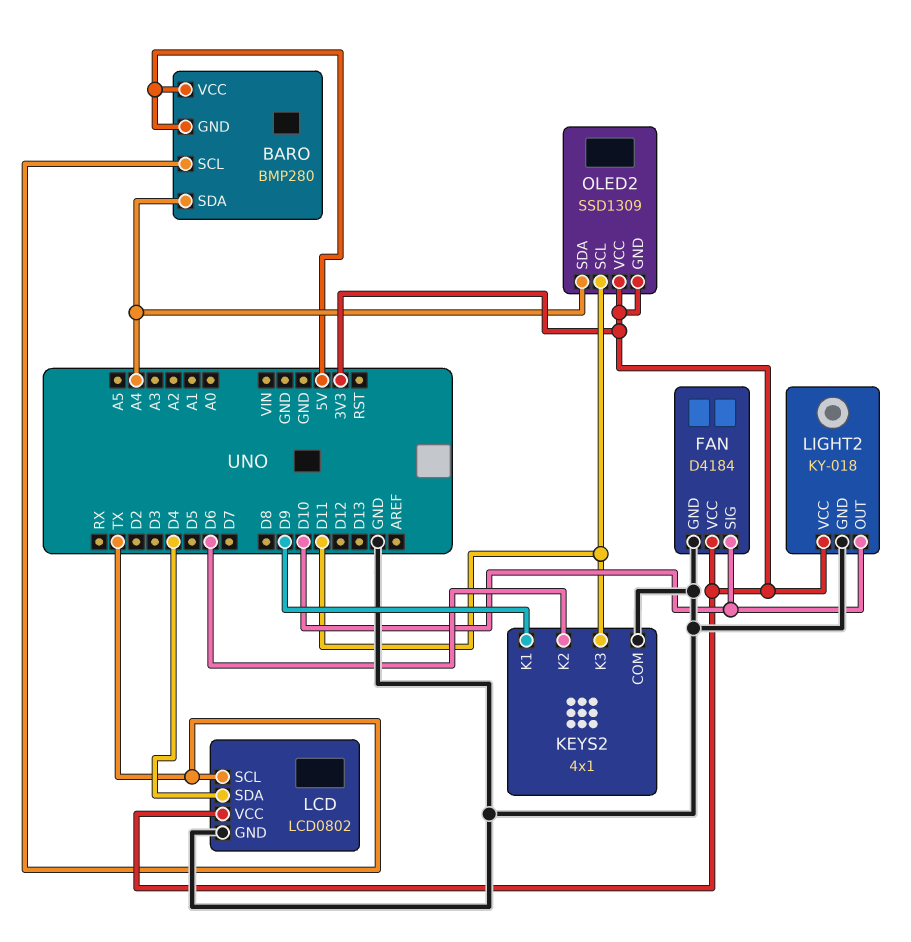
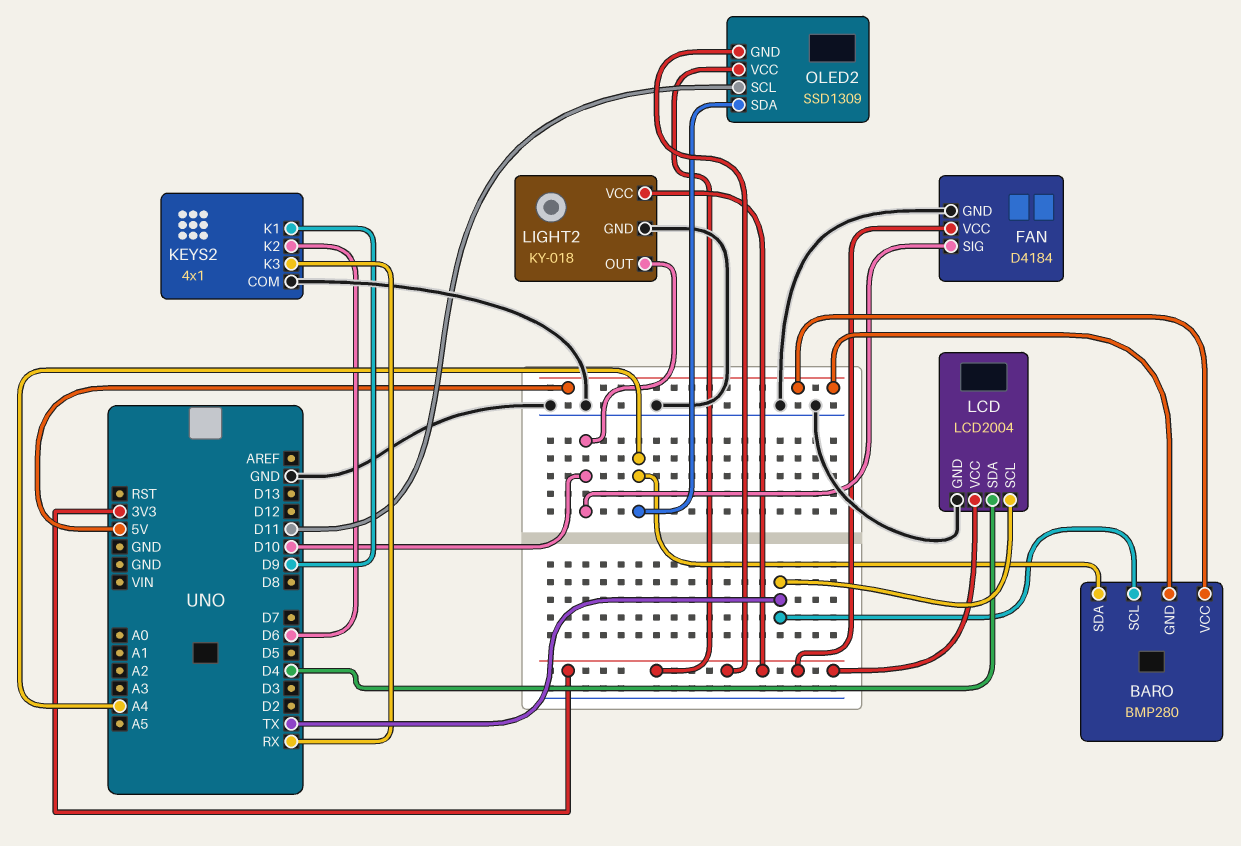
KEYS2 pin K3: D11 -> RX
LCD: LCD0802 -> LCD2004

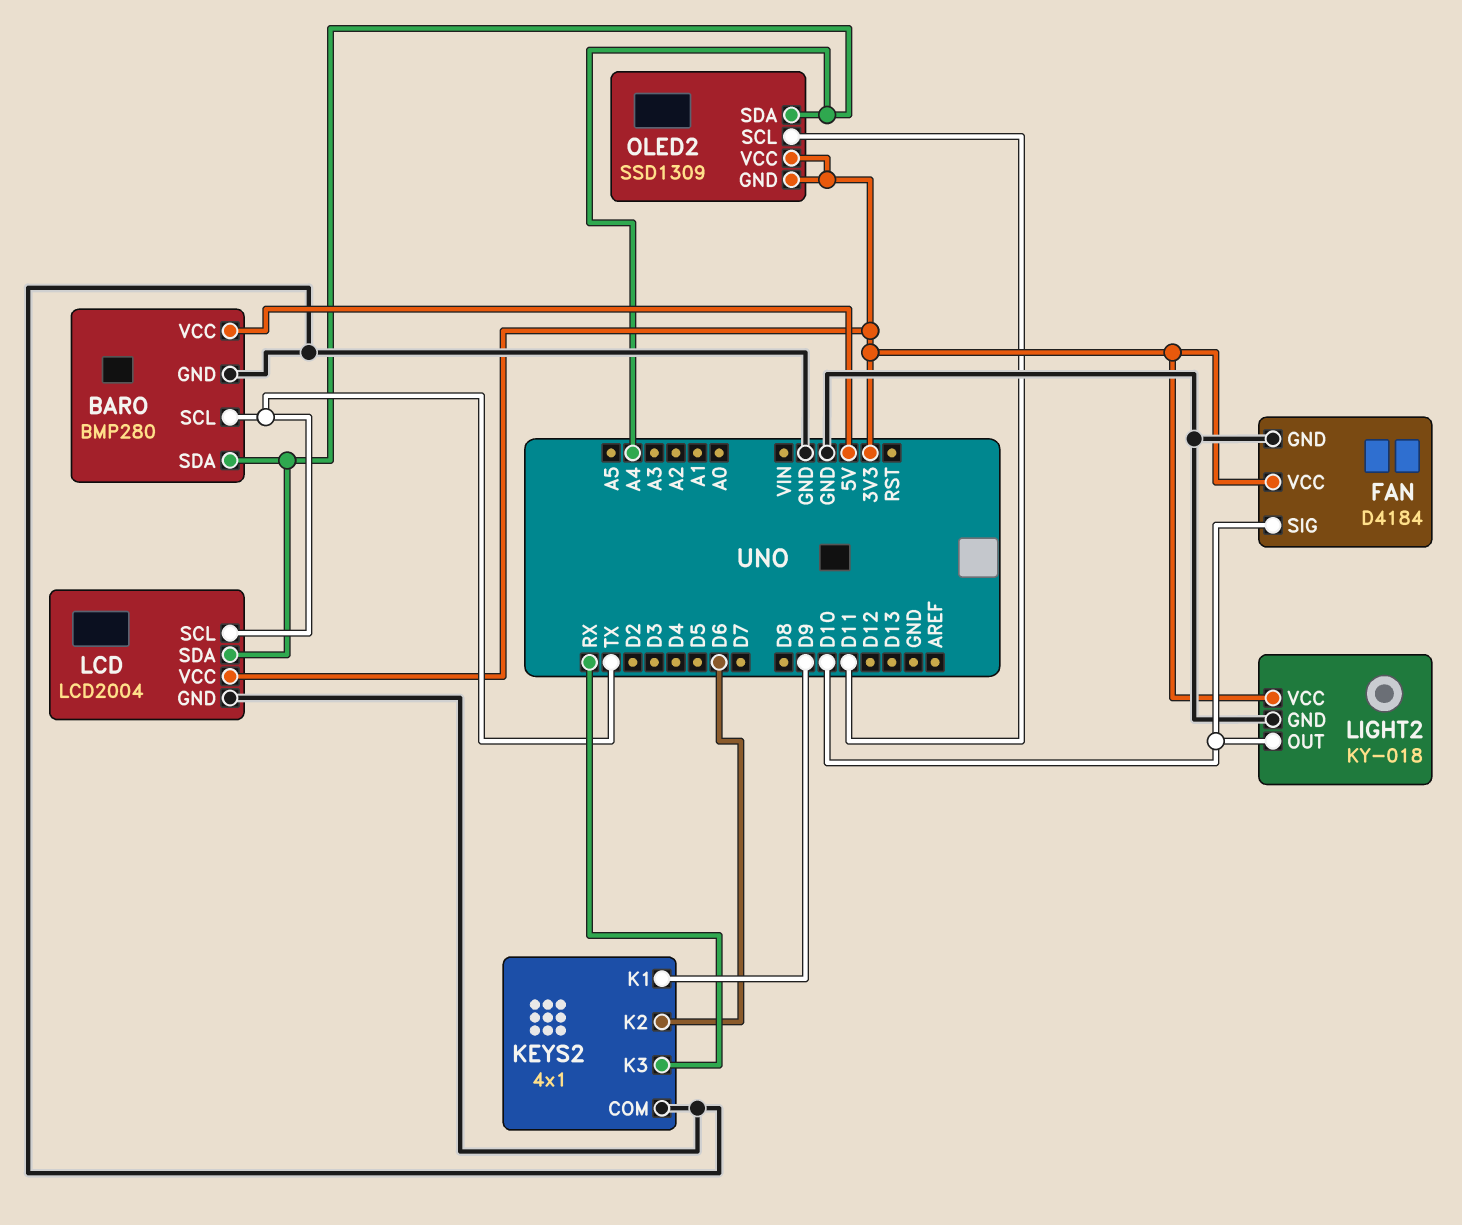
BARO pin GND: 5V -> GND
LCD pin SDA: D4 -> A4

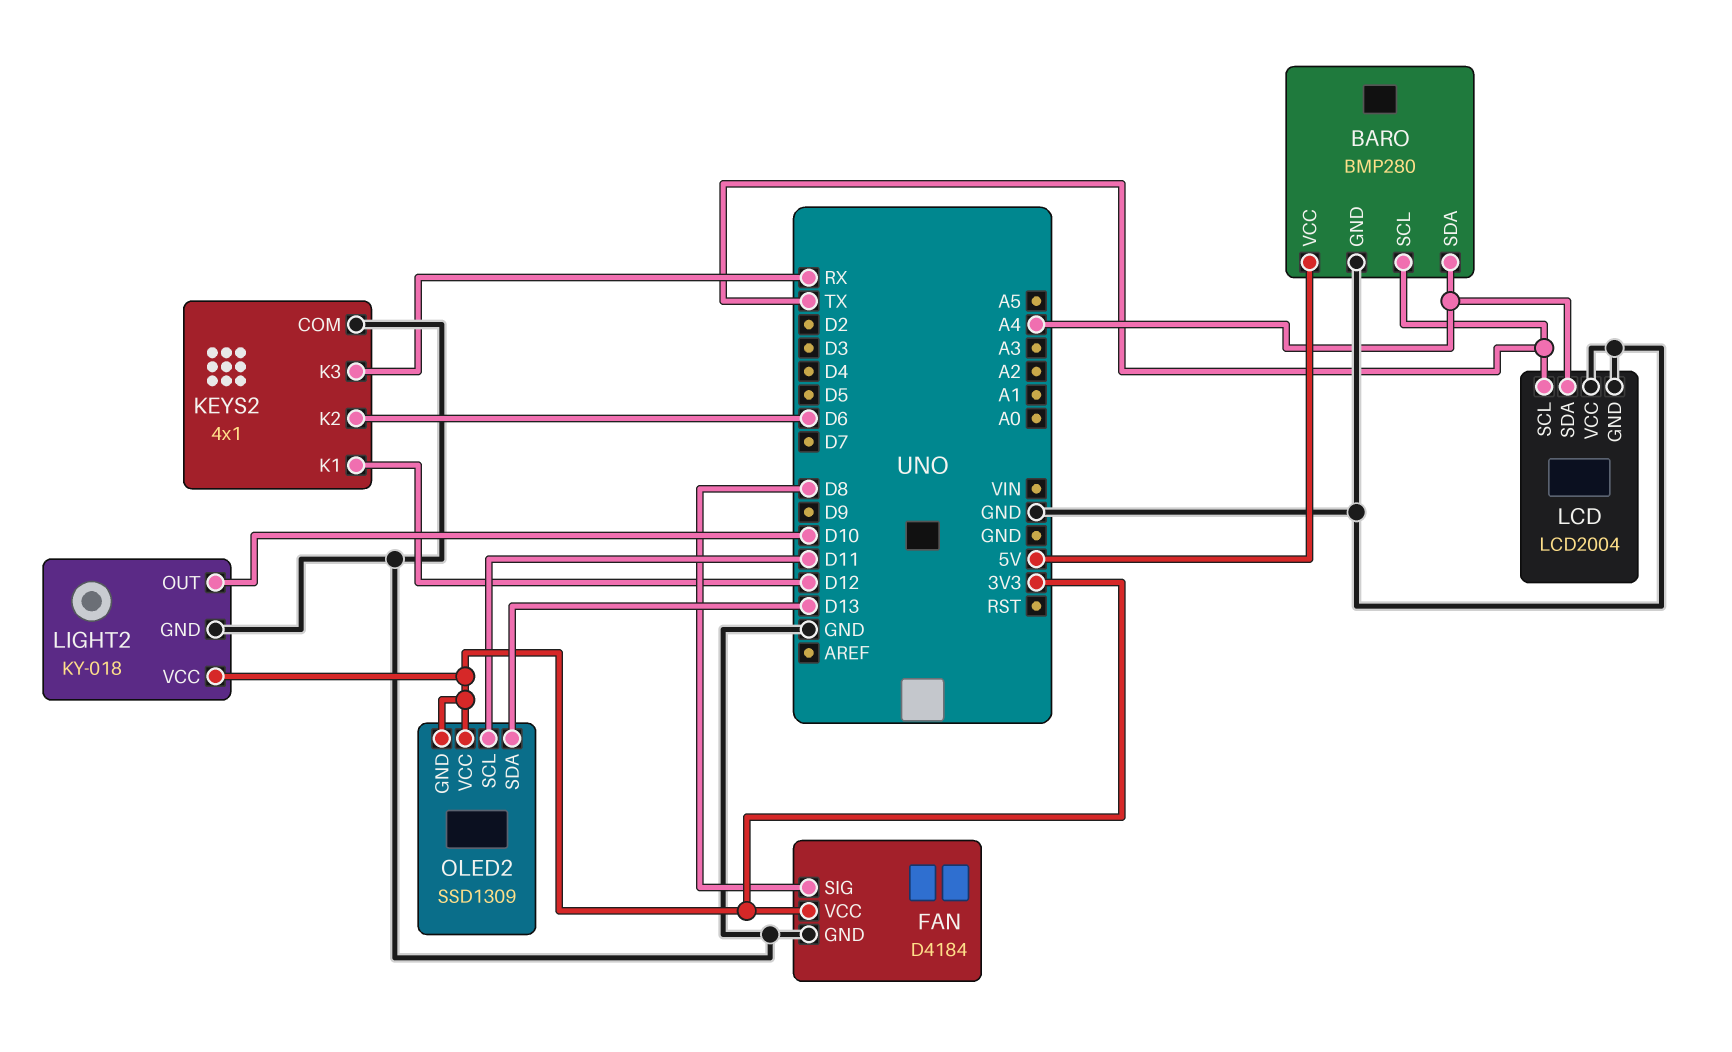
FAN pin SIG: D10 -> D8
KEYS2 pin K1: D9 -> D12
LCD pin VCC: 3V3 -> GND
OLED2 pin SDA: A4 -> D13

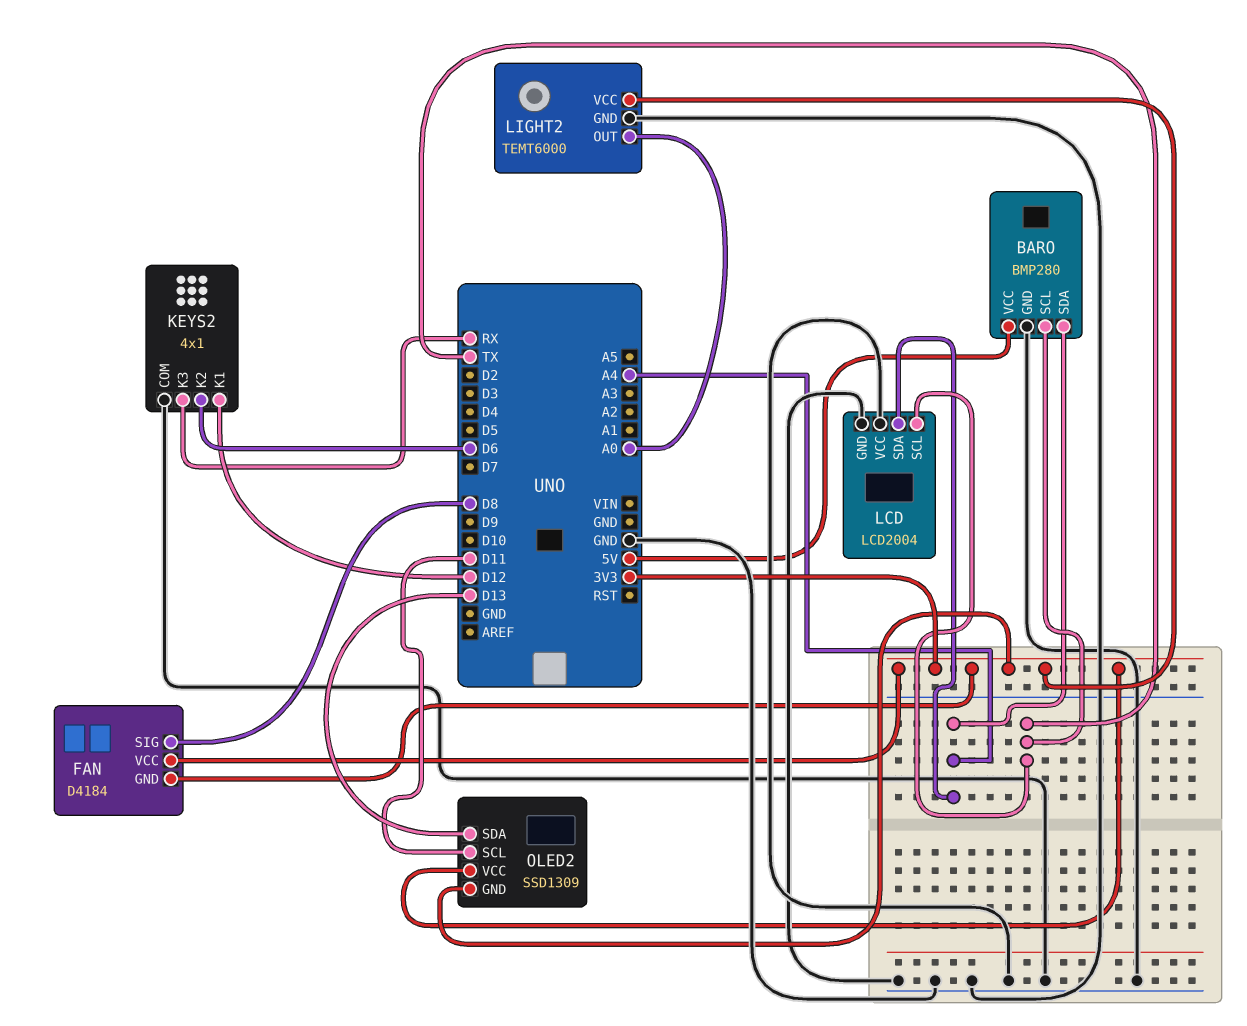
FAN pin GND: GND -> 3V3
LIGHT2: KY-018 -> TEMT6000
LIGHT2 pin OUT: D10 -> A0

